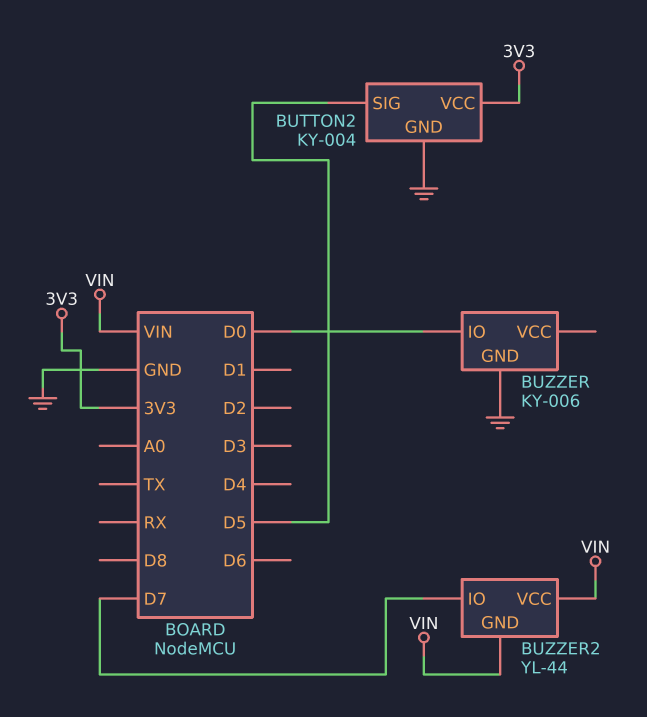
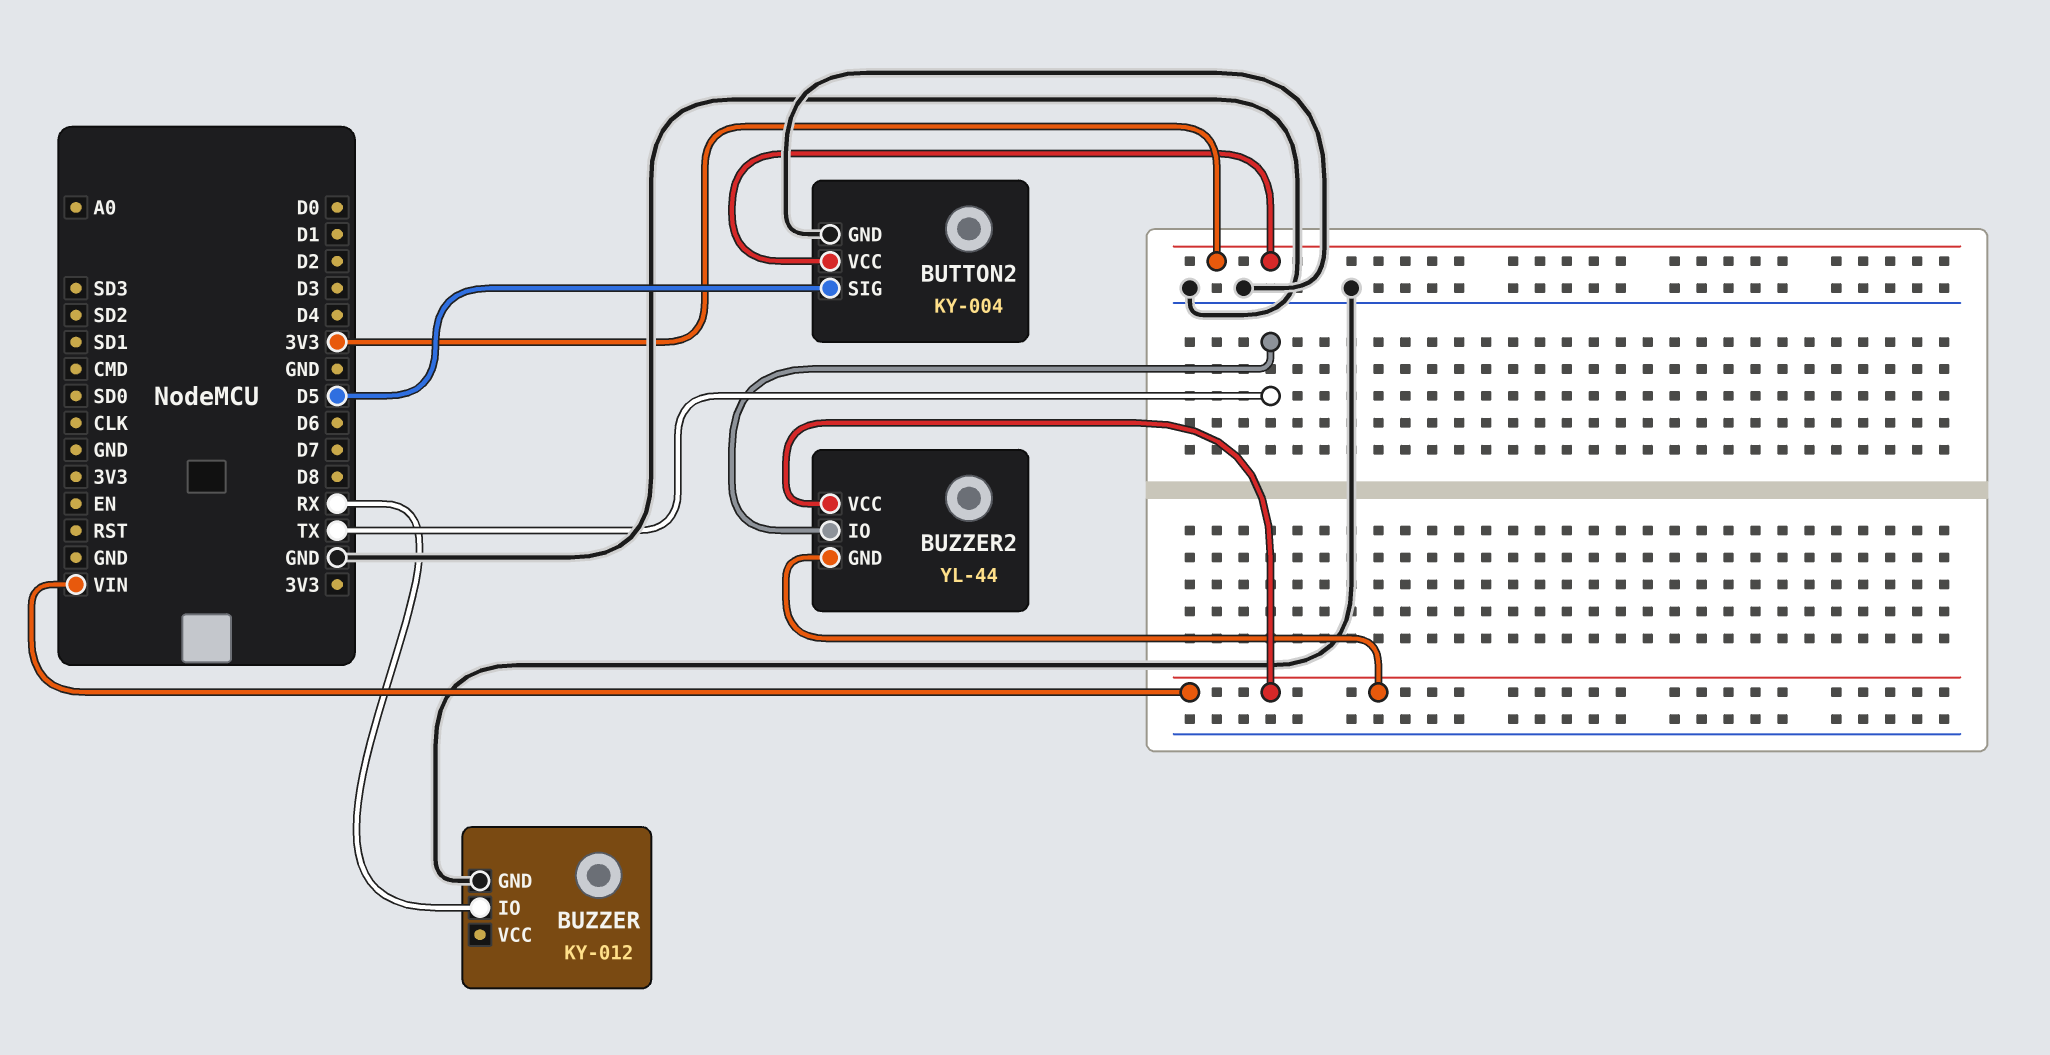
BUZZER: KY-006 -> KY-012
BUZZER pin IO: D0 -> RX
BUZZER2 pin IO: D7 -> TX

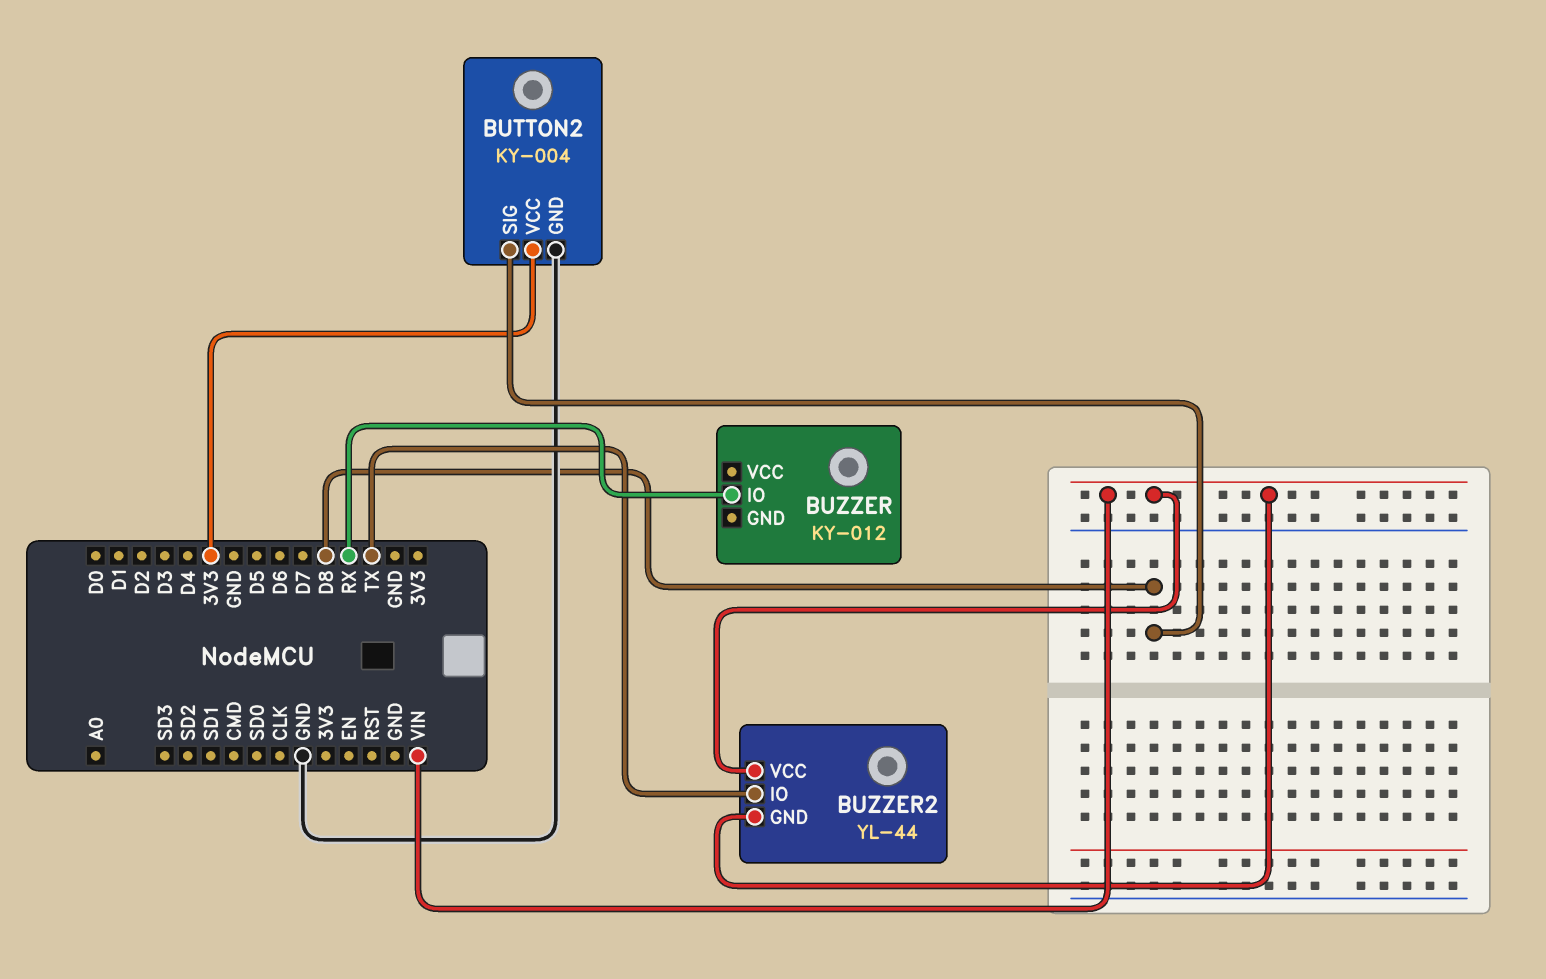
BUTTON2 pin SIG: D5 -> D8
BUZZER pin GND: GND -> none

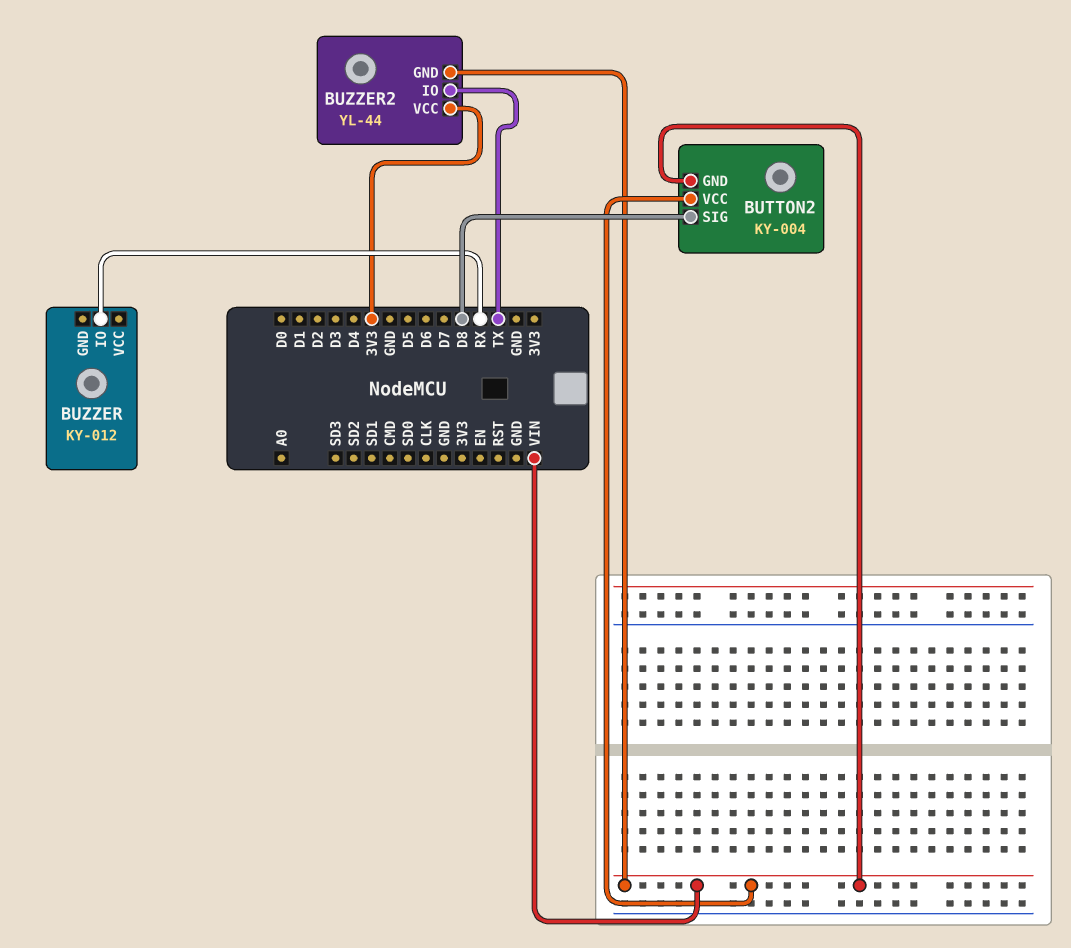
BUTTON2 pin GND: GND -> VIN
BUTTON2 pin VCC: 3V3 -> VIN
BUZZER2 pin VCC: VIN -> 3V3

